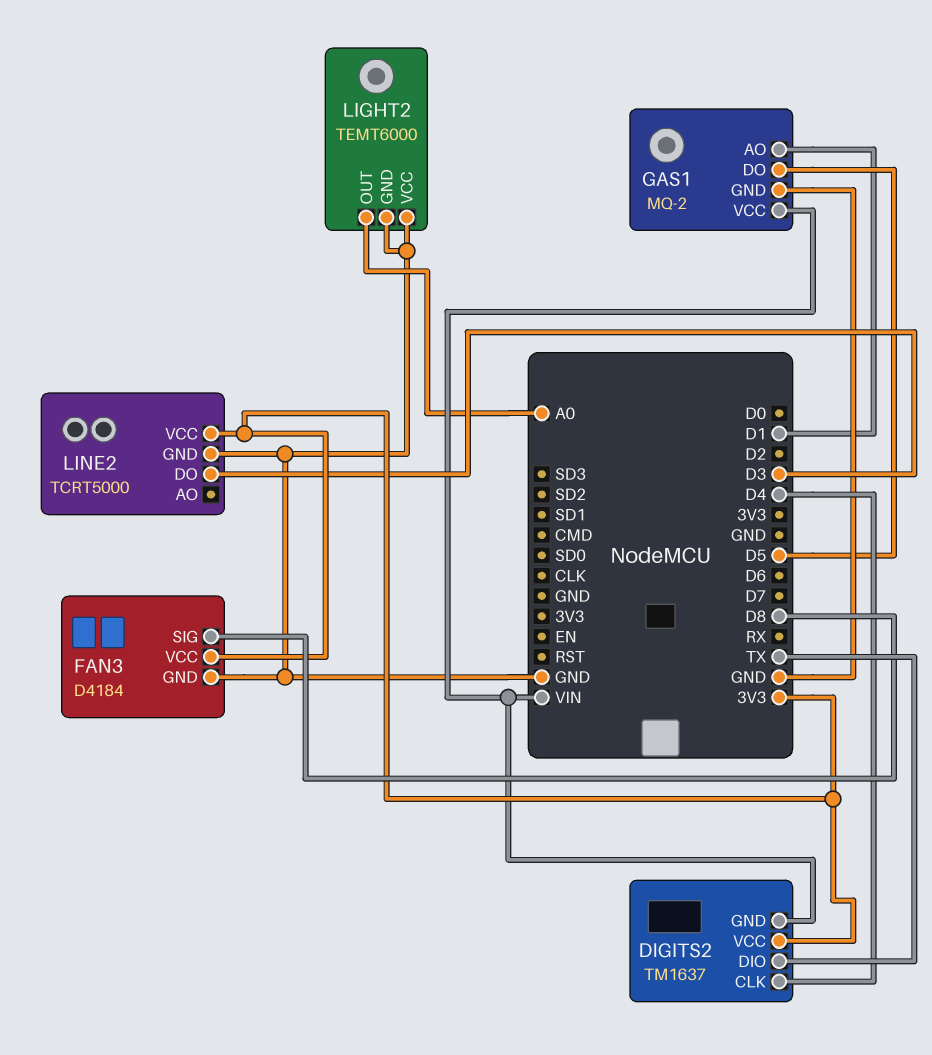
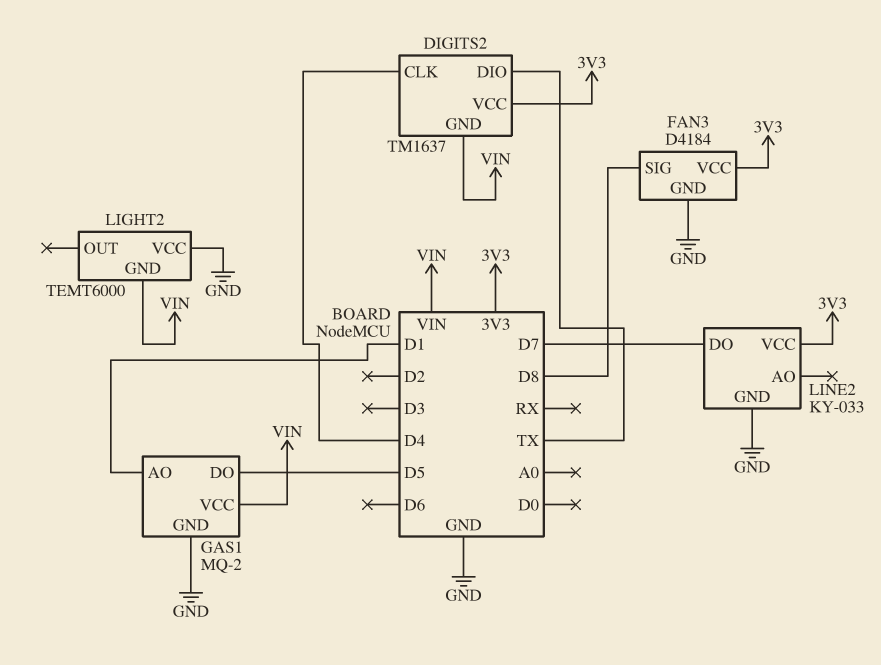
LIGHT2 pin GND: GND -> VIN
LIGHT2 pin OUT: A0 -> none
LINE2: TCRT5000 -> KY-033
LINE2 pin DO: D3 -> D7

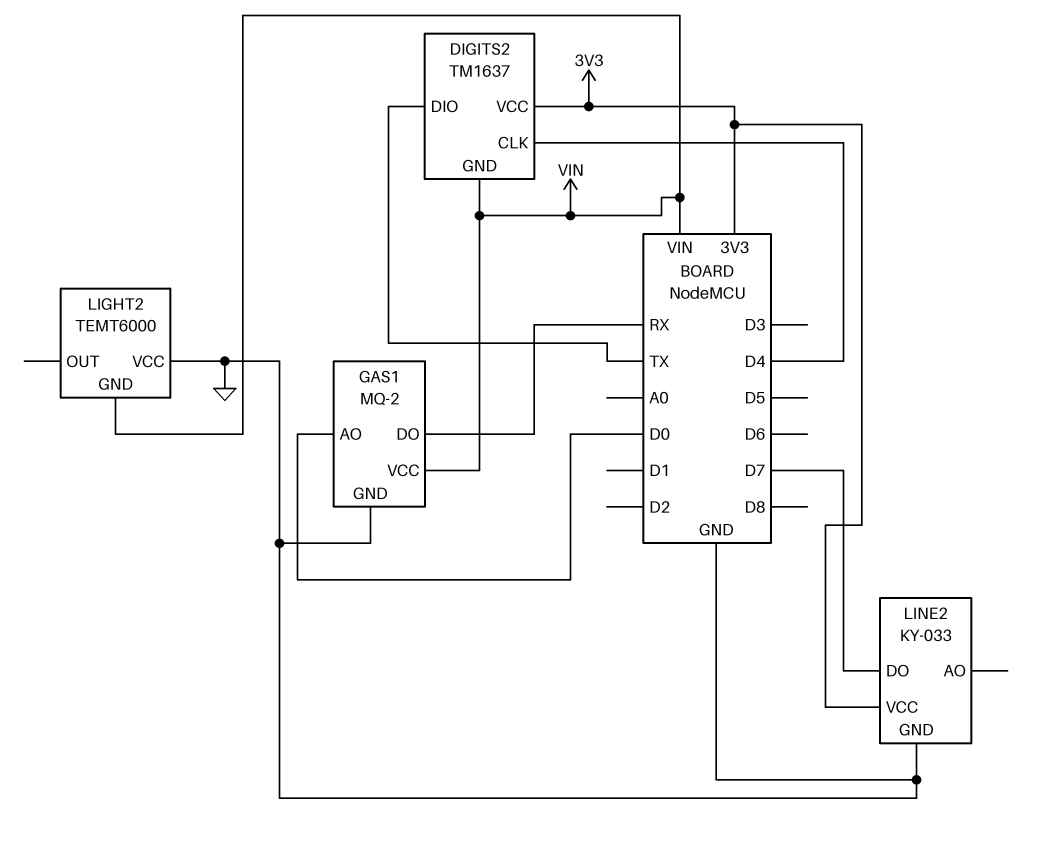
FAN3: D4184 -> none
FAN3 pin GND: GND -> none
FAN3 pin SIG: D8 -> none
FAN3 pin VCC: 3V3 -> none
GAS1 pin AO: D1 -> D0
GAS1 pin DO: D5 -> RX

